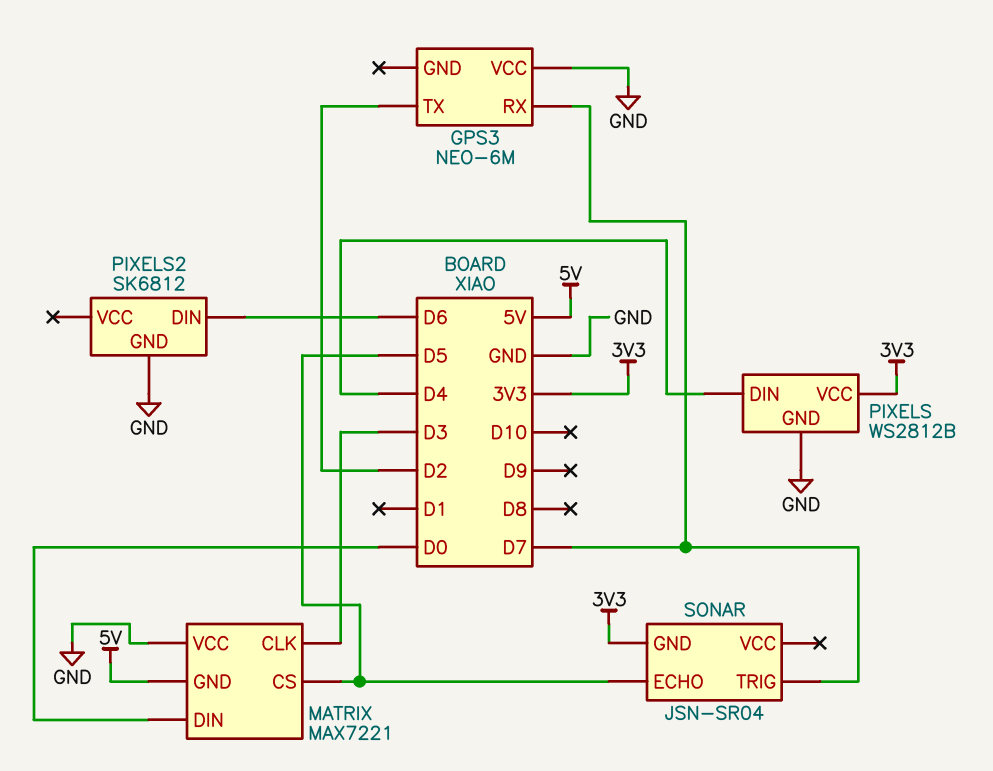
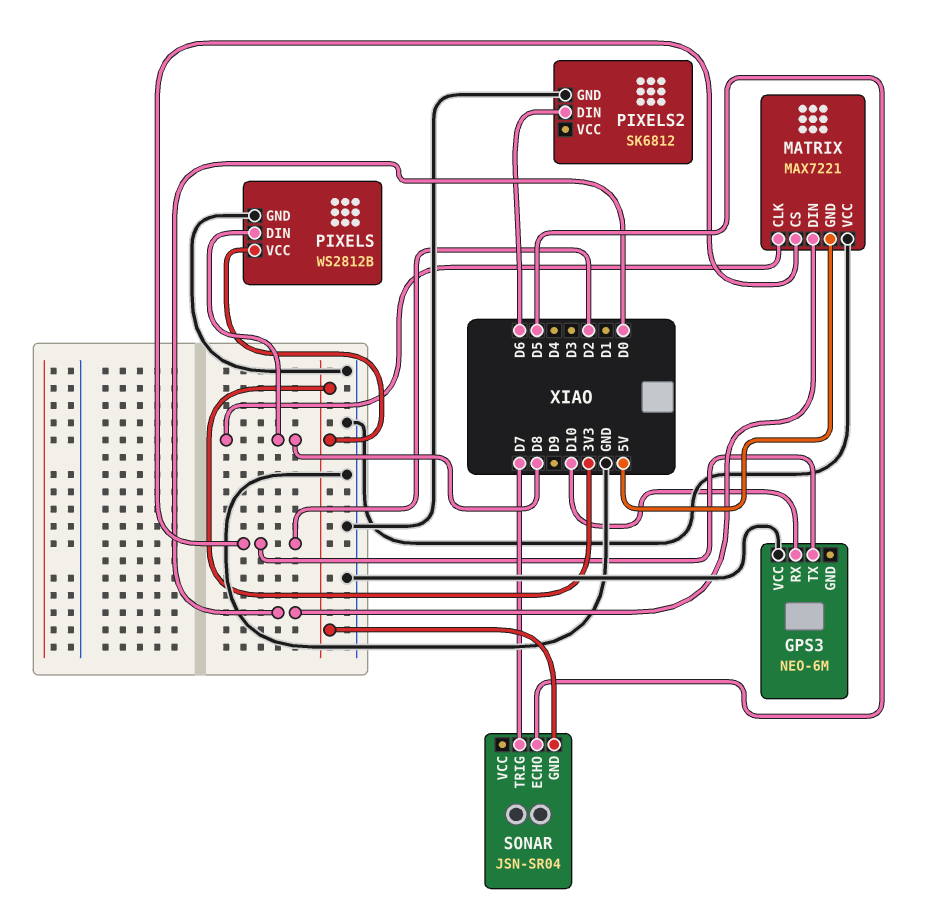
GPS3 pin RX: D7 -> D10
MATRIX pin CLK: D3 -> D8
MATRIX pin CS: D5 -> D2
PIXELS pin DIN: D4 -> D8

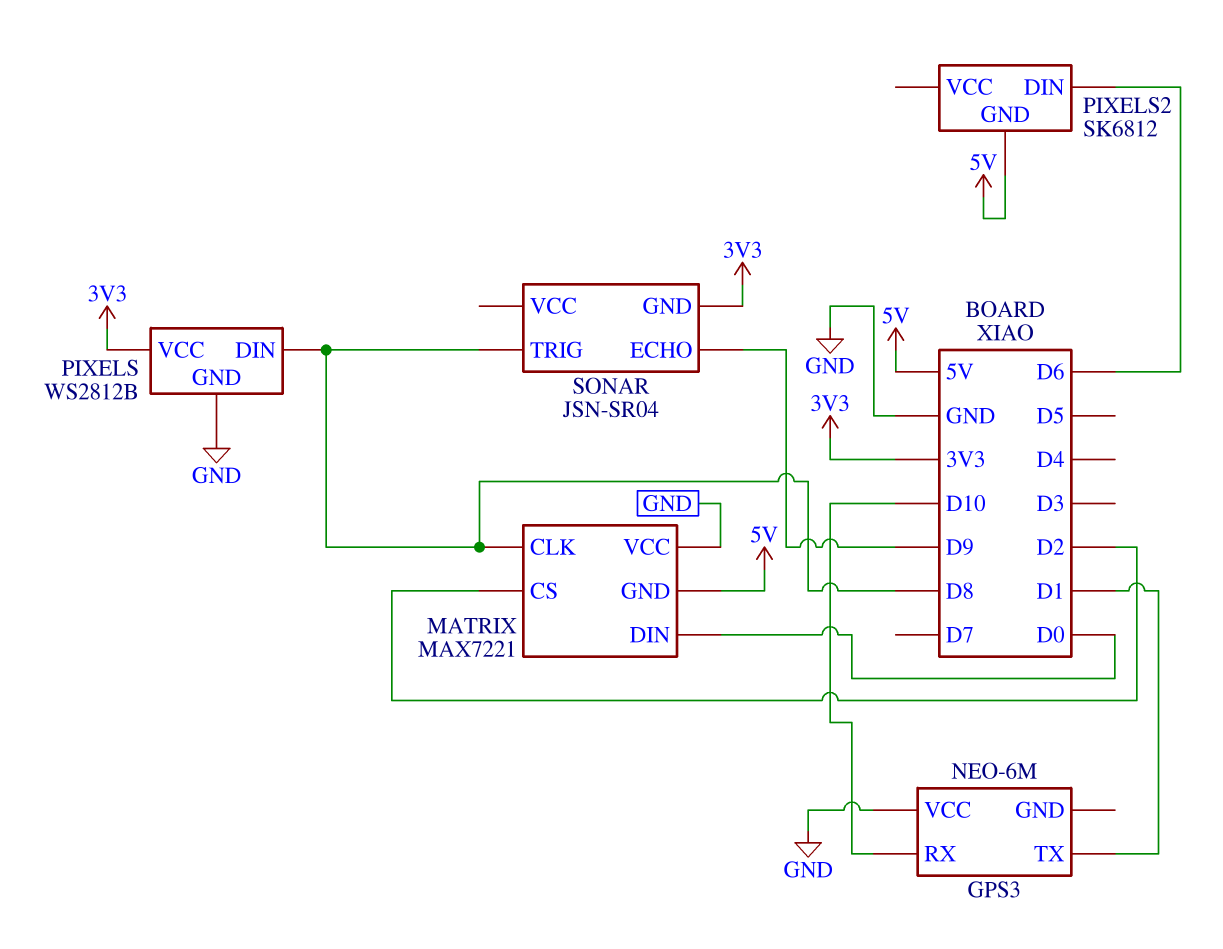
GPS3 pin TX: D2 -> D1
PIXELS2 pin GND: GND -> 5V
SONAR pin ECHO: D5 -> D9
SONAR pin TRIG: D7 -> D8

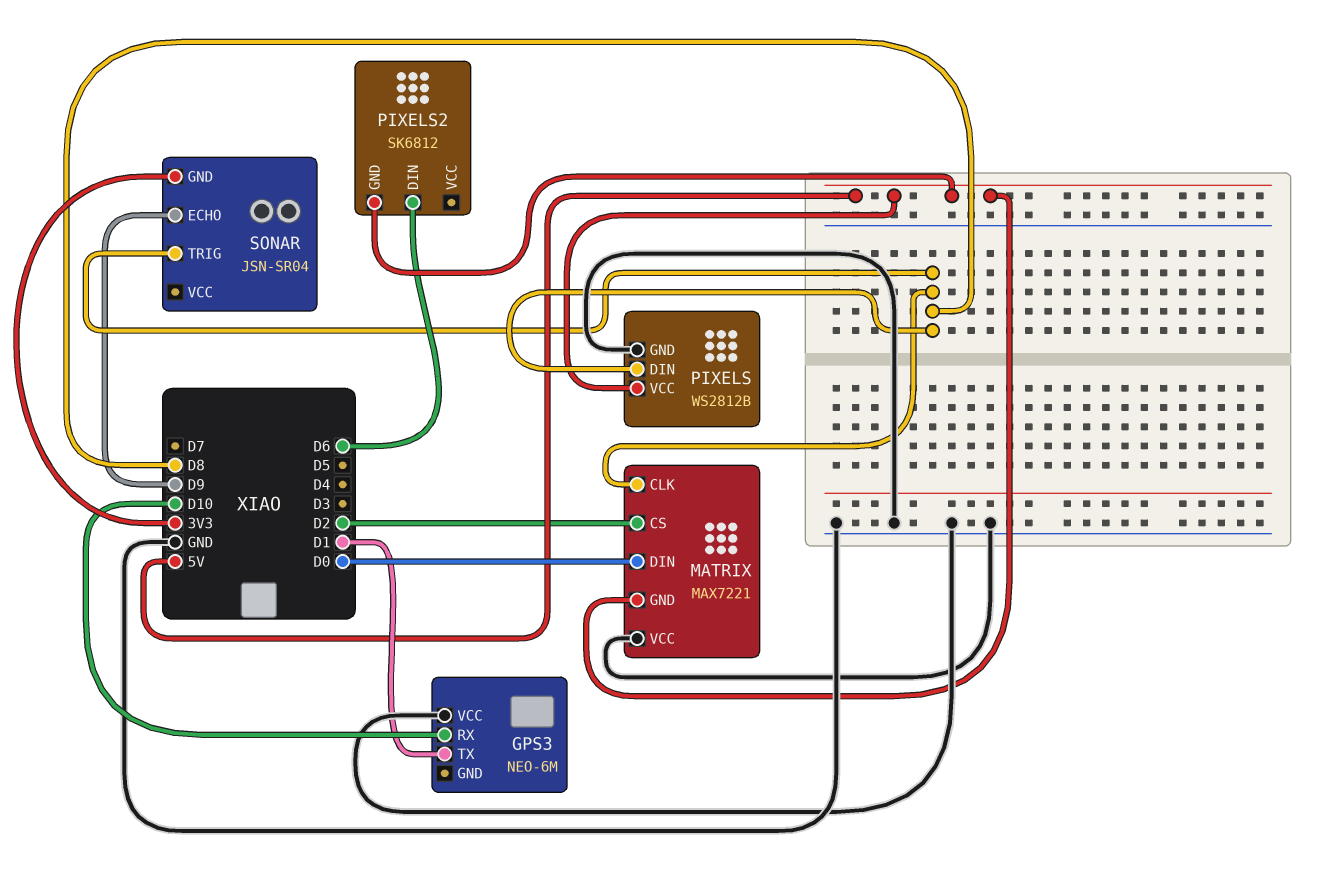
PIXELS pin VCC: 3V3 -> 5V

